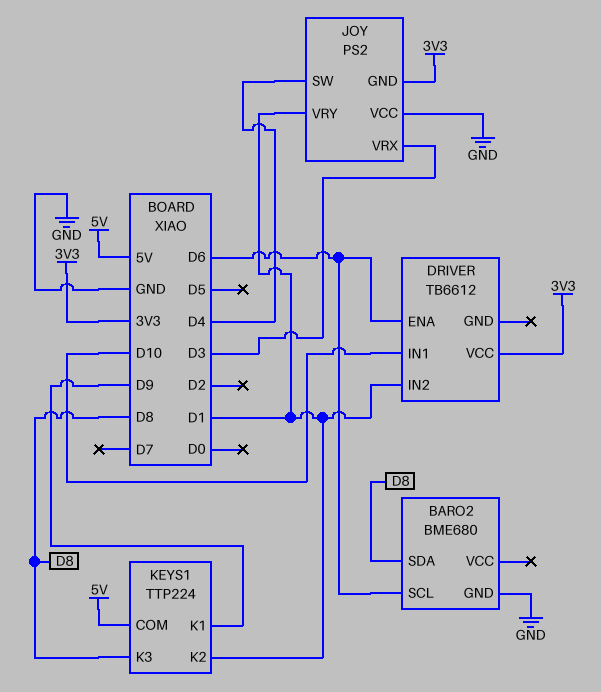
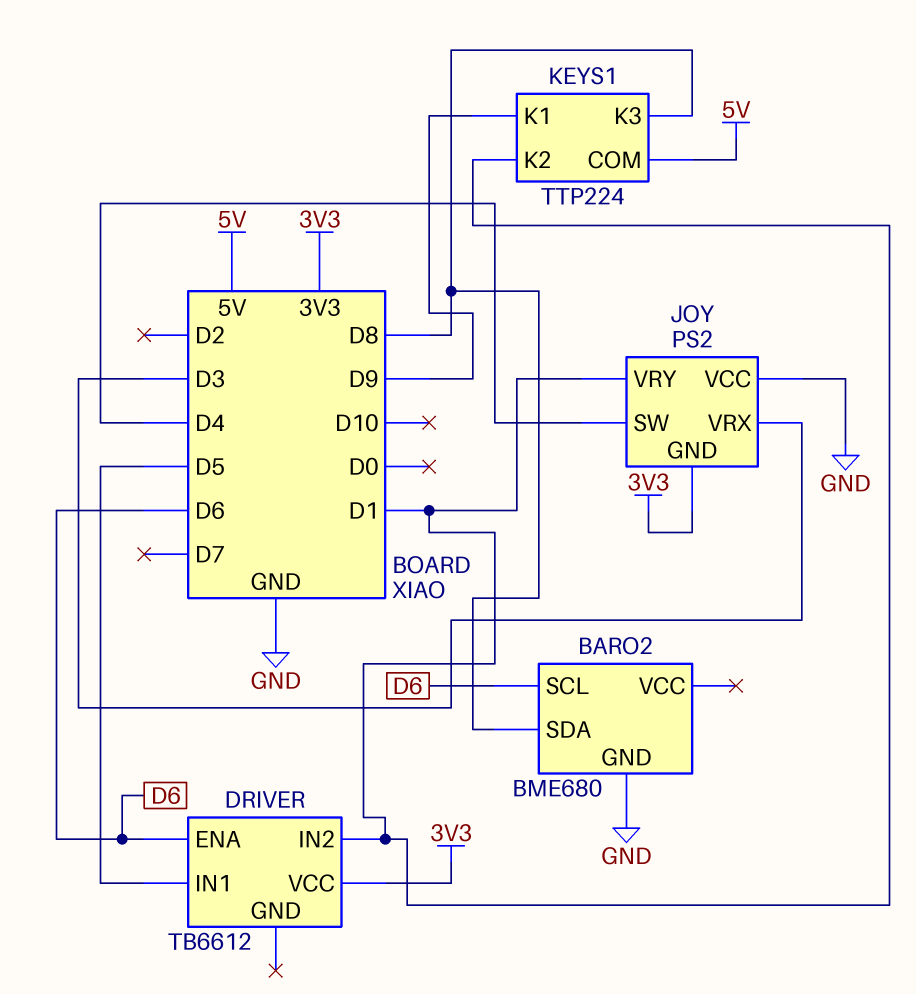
DRIVER pin IN1: D10 -> D5

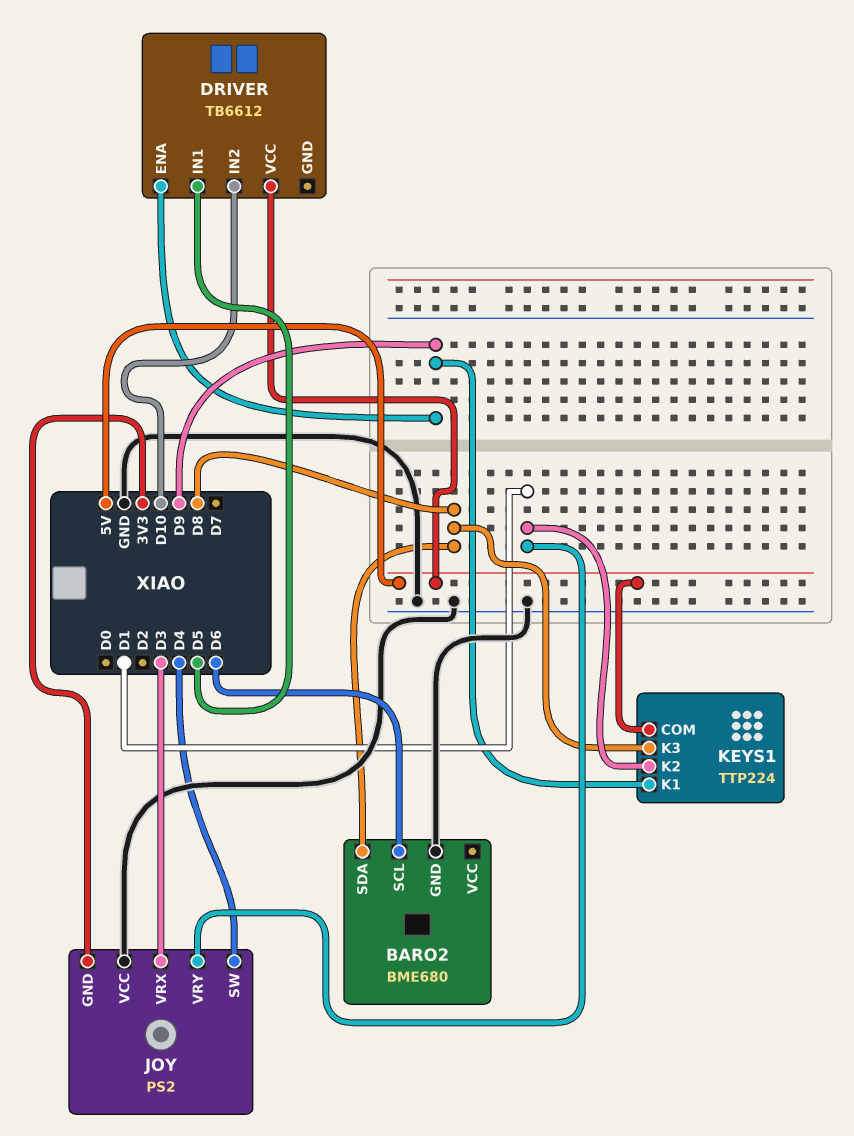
DRIVER pin ENA: D6 -> D9
DRIVER pin IN2: D1 -> D10
DRIVER pin VCC: 3V3 -> 5V

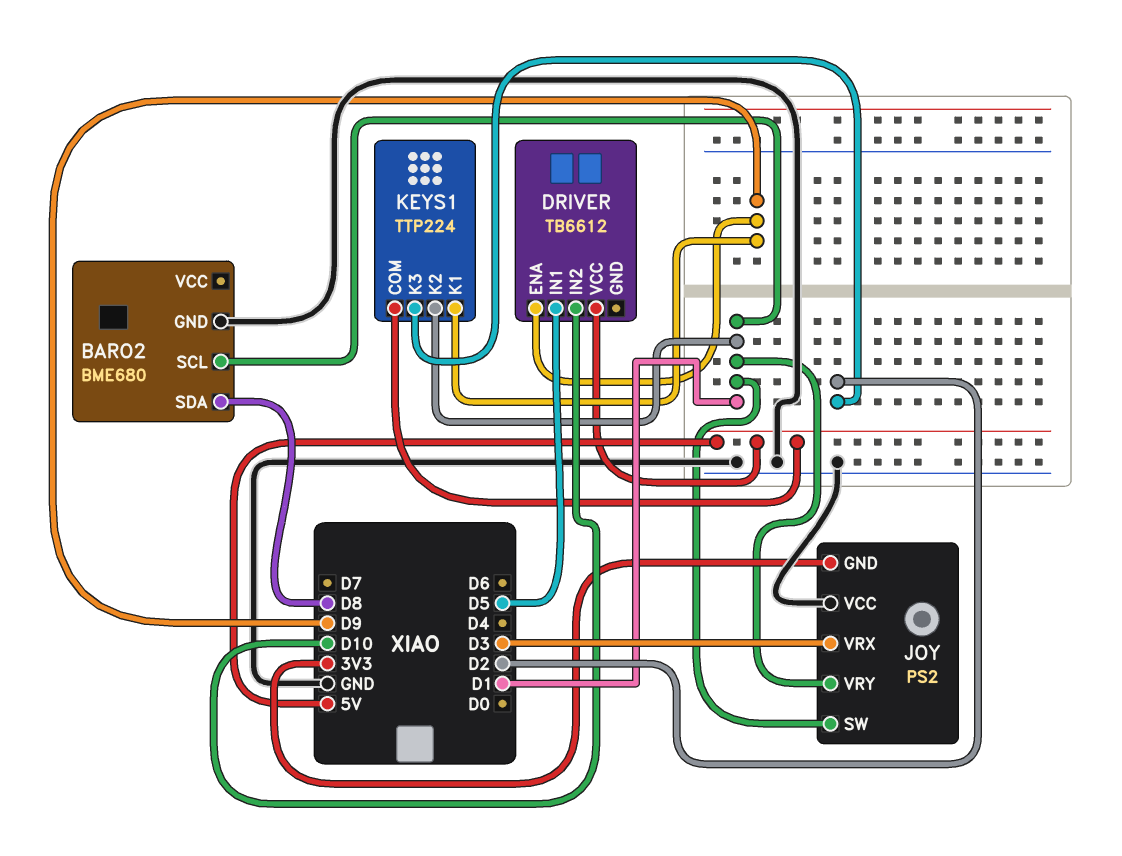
BARO2 pin SCL: D6 -> D1
JOY pin SW: D4 -> D1
KEYS1 pin K3: D8 -> D2

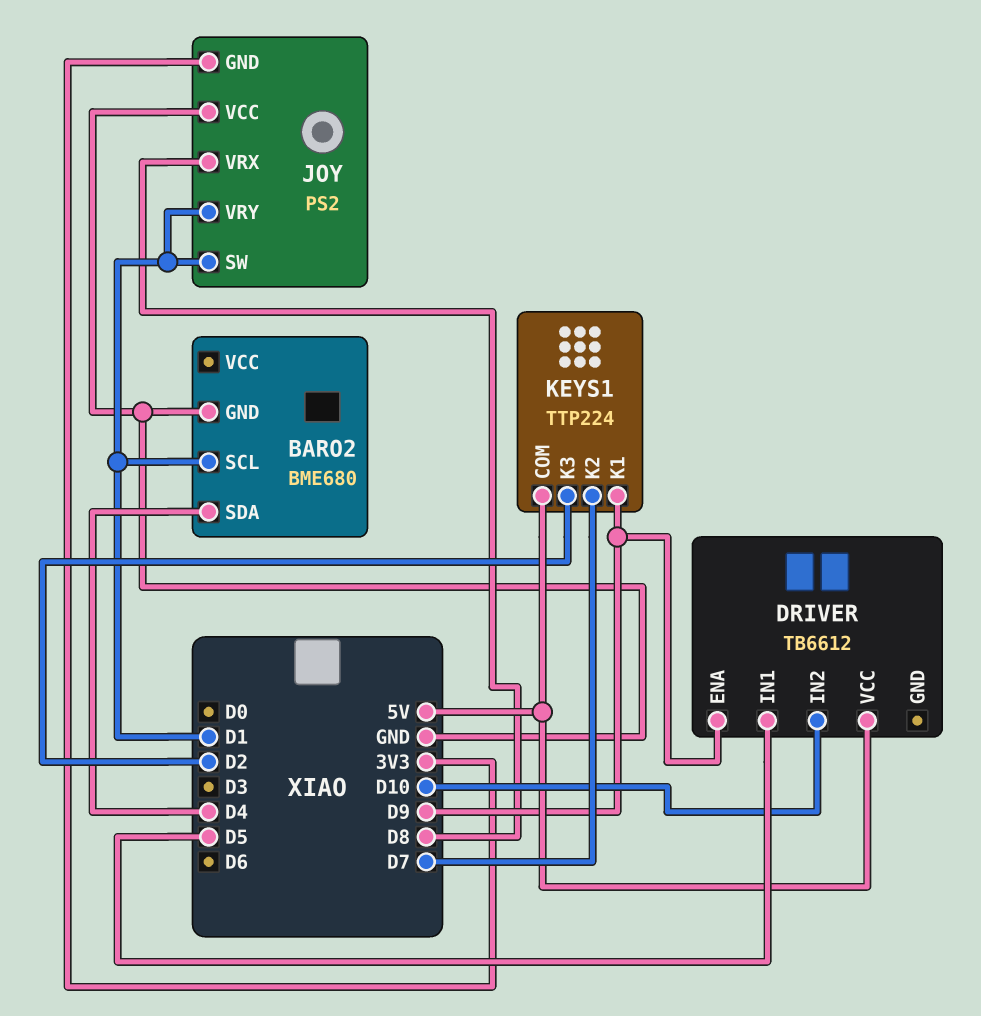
BARO2 pin SDA: D8 -> D4
JOY pin VRX: D3 -> D8
KEYS1 pin K2: D1 -> D7

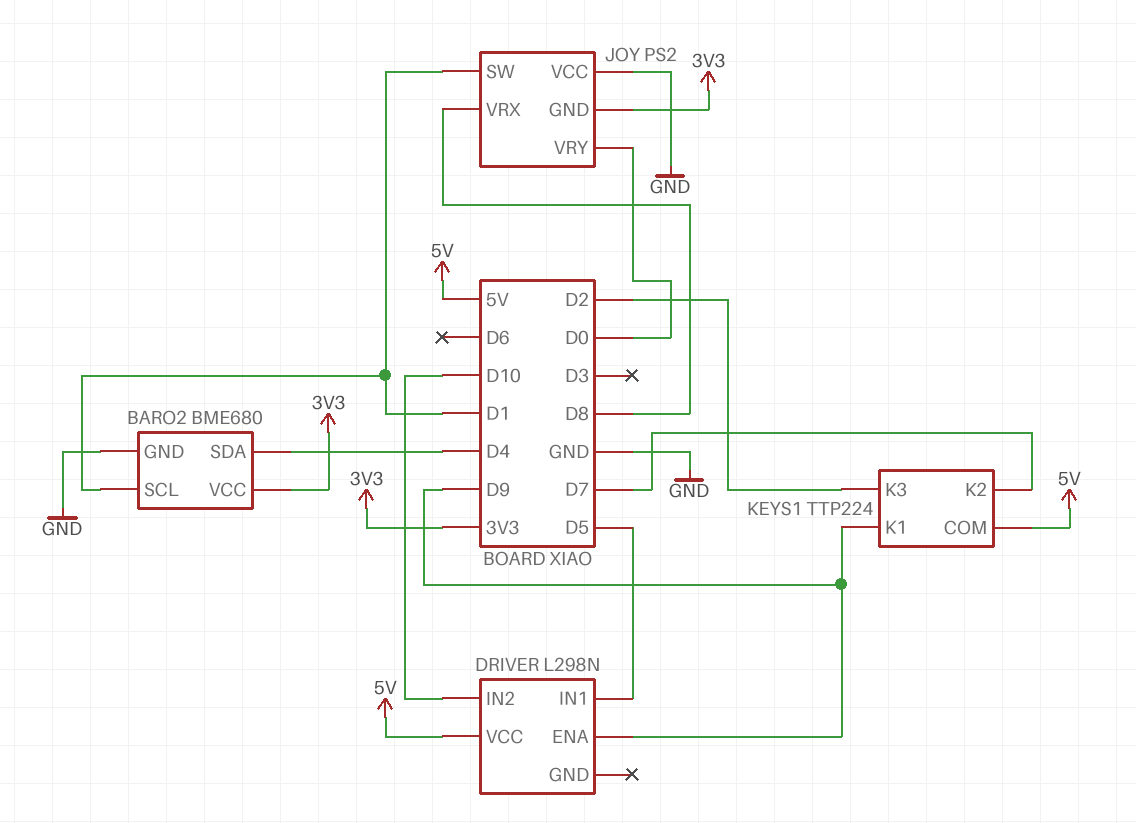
BARO2 pin VCC: none -> 3V3
DRIVER: TB6612 -> L298N
JOY pin VRY: D1 -> D0

